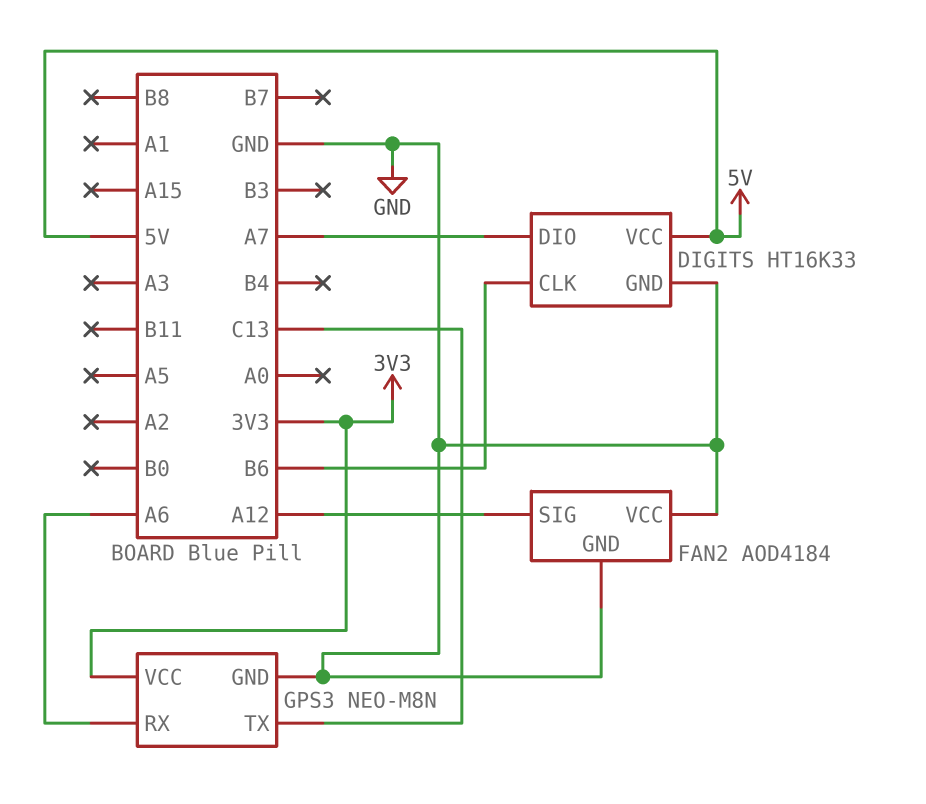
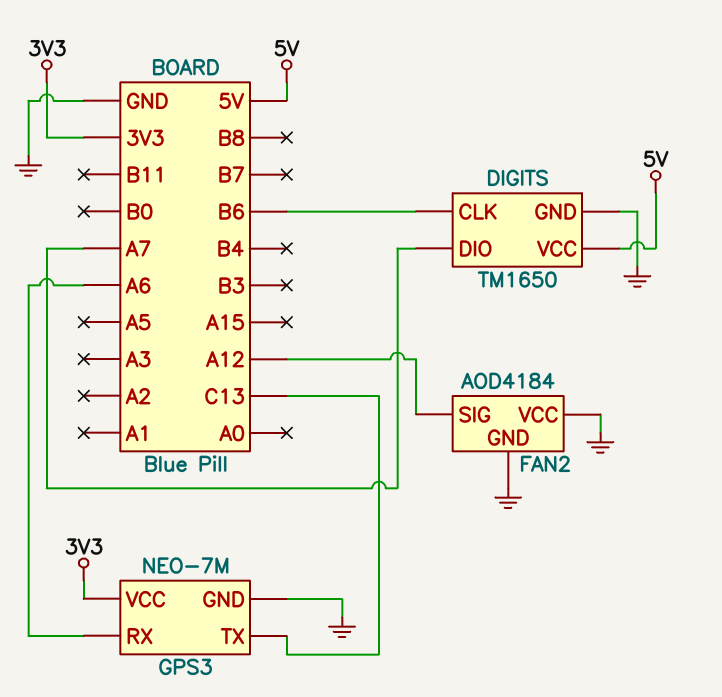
DIGITS: HT16K33 -> TM1650
GPS3: NEO-M8N -> NEO-7M

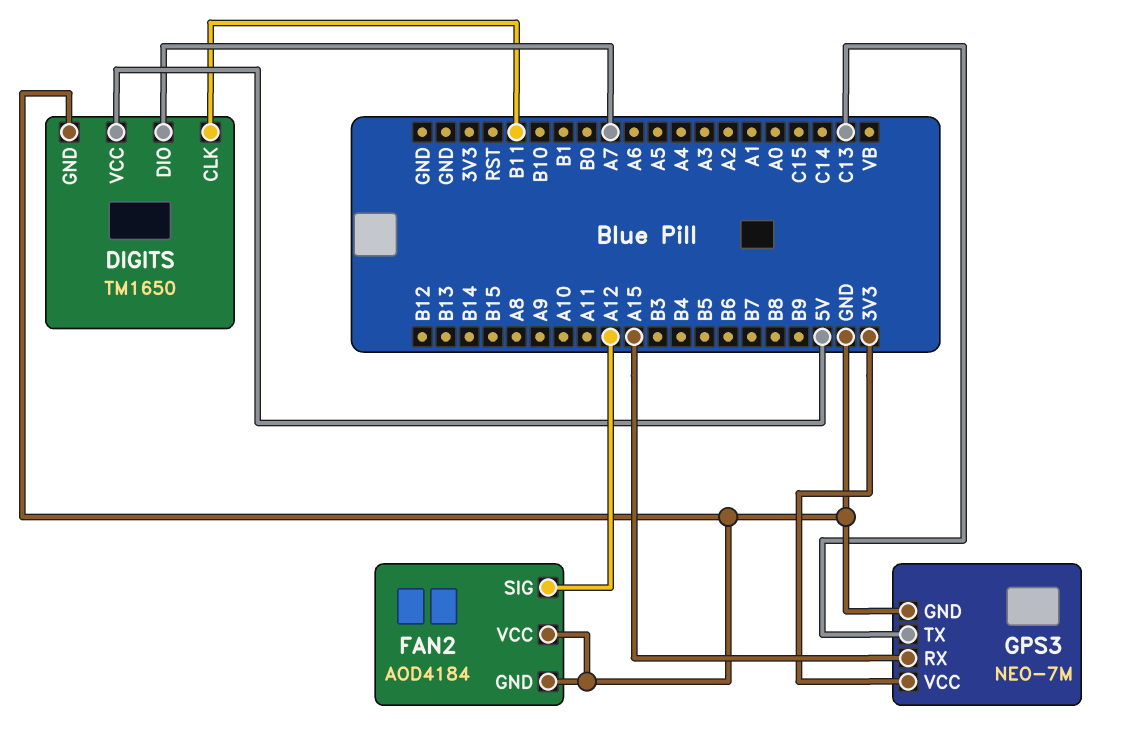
DIGITS pin CLK: B6 -> B11
GPS3 pin RX: A6 -> A15

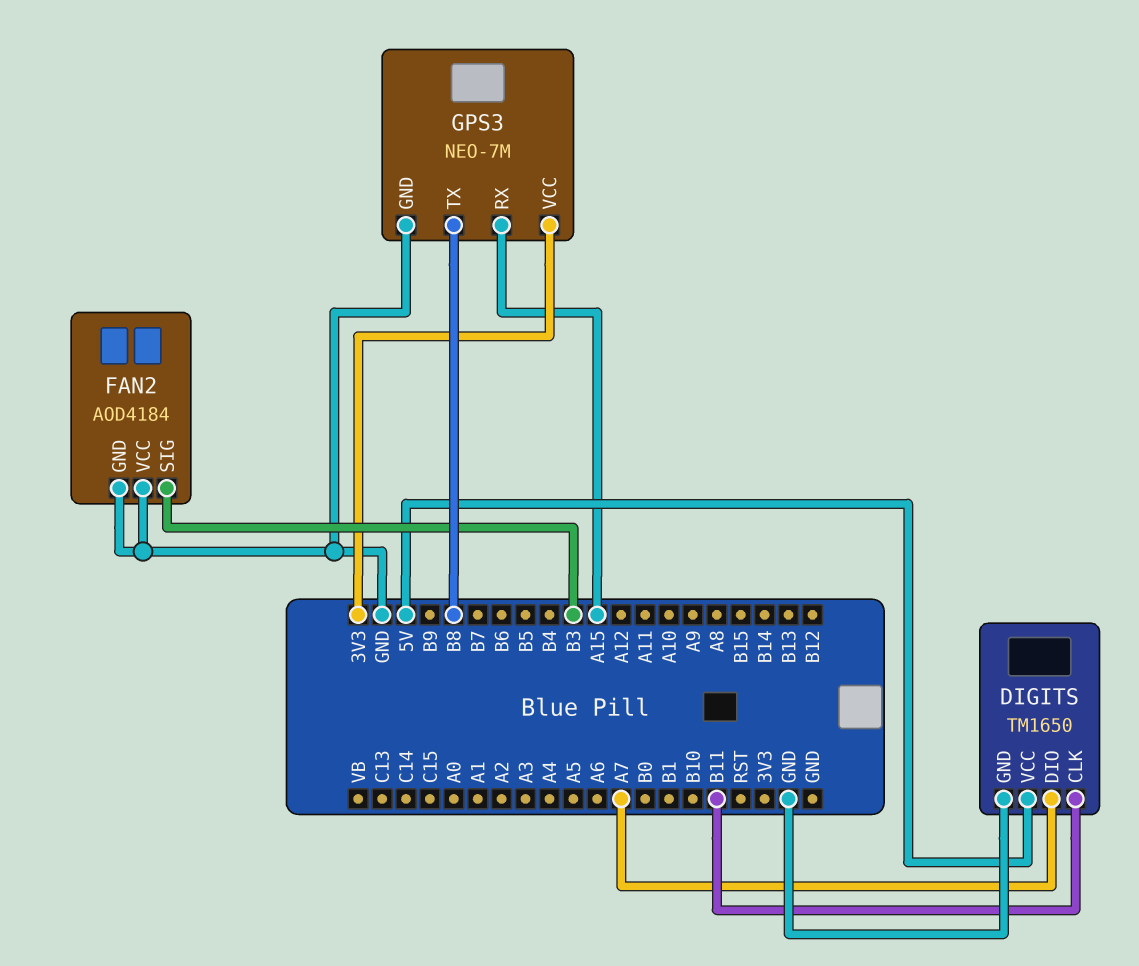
FAN2 pin SIG: A12 -> B3
GPS3 pin TX: C13 -> B8

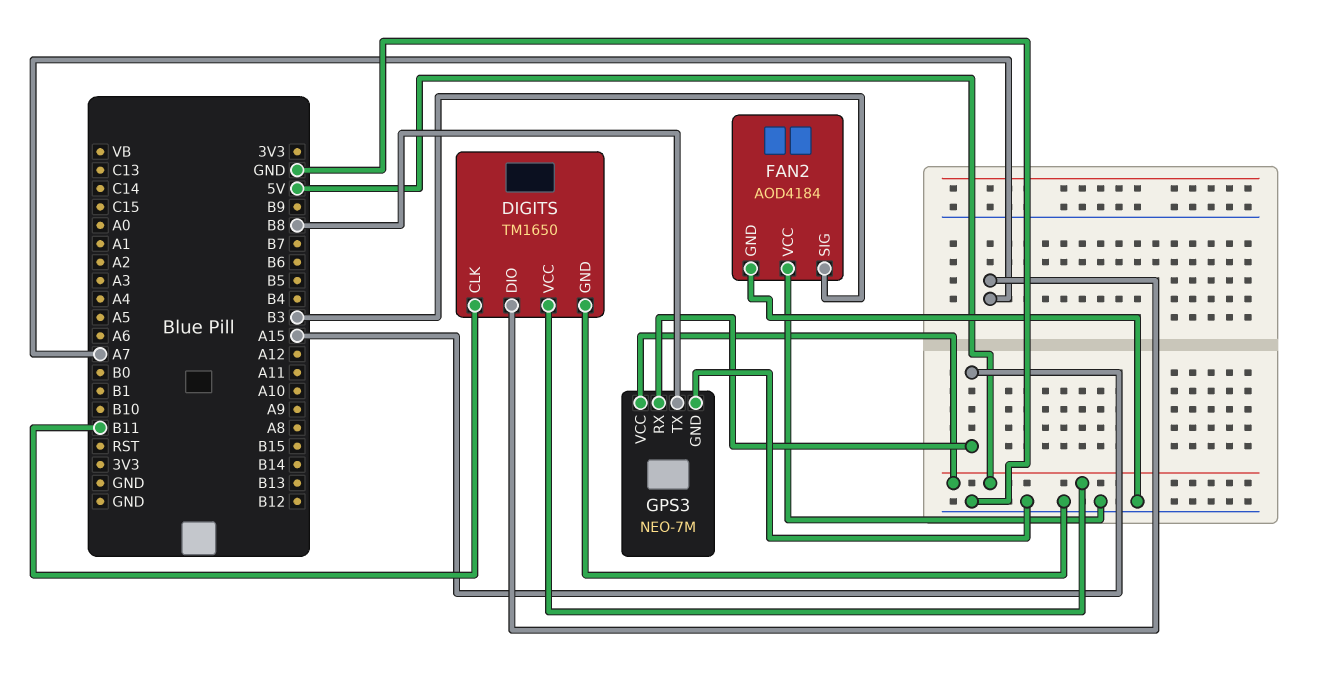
GPS3 pin VCC: 3V3 -> 5V

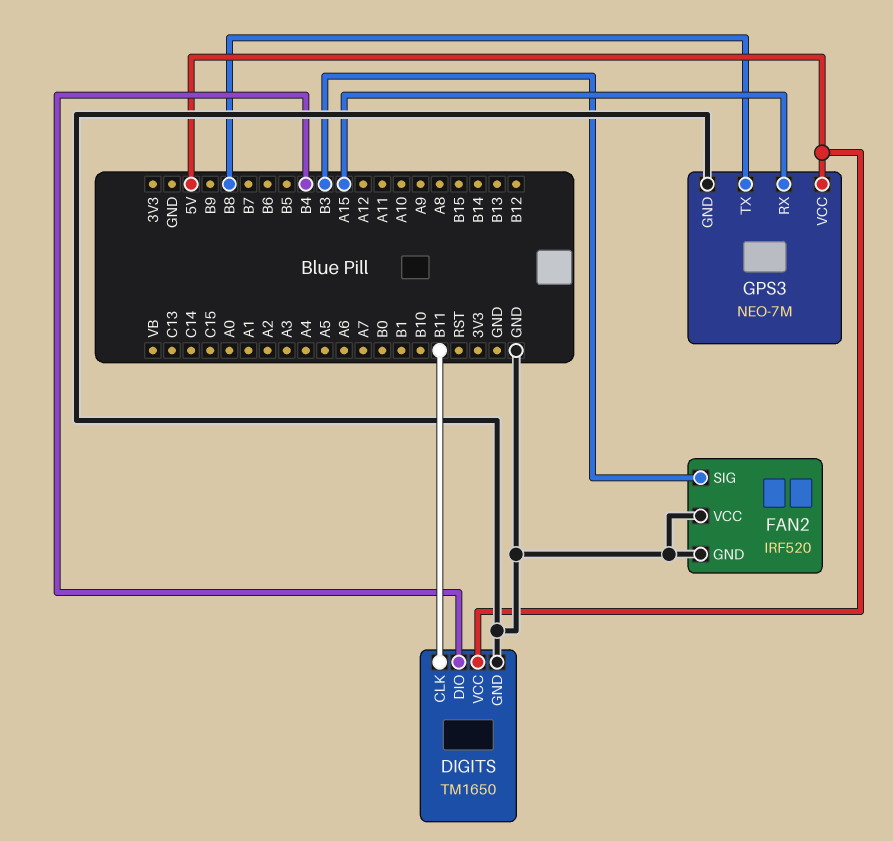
DIGITS pin DIO: A7 -> B4
FAN2: AOD4184 -> IRF520

